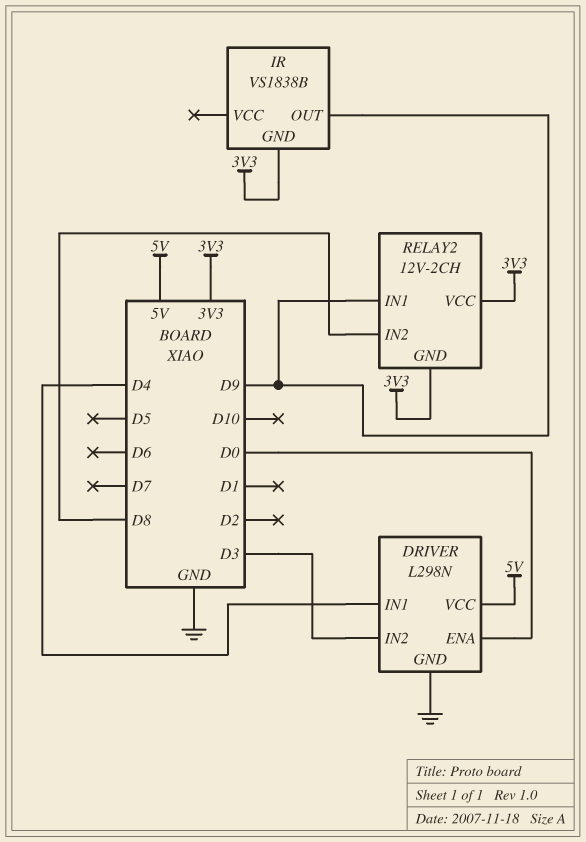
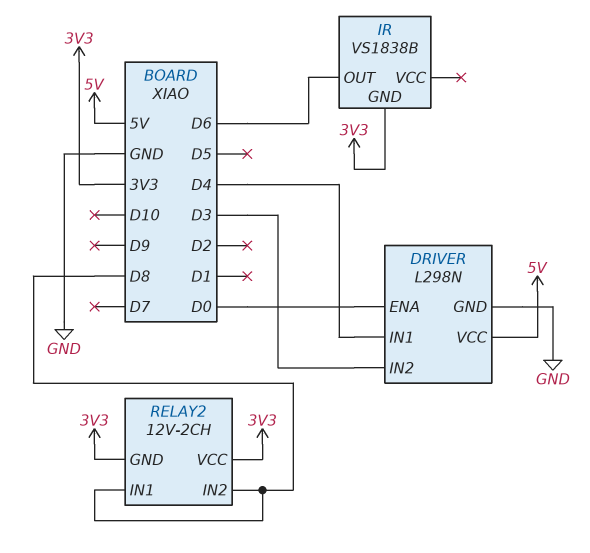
IR pin OUT: D9 -> D6
RELAY2 pin IN1: D9 -> D8

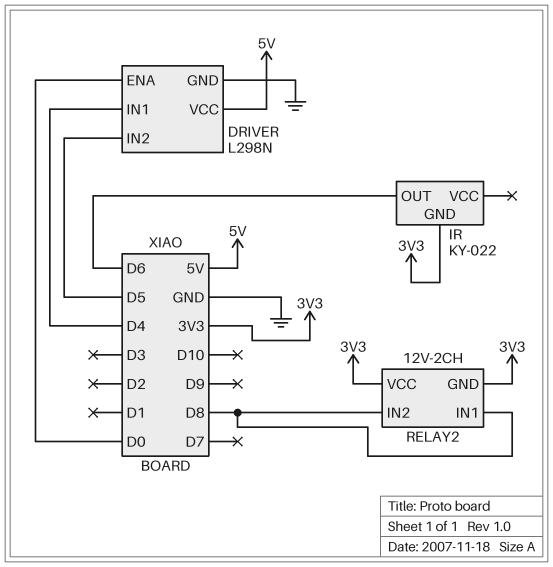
DRIVER pin IN2: D3 -> D5
IR: VS1838B -> KY-022

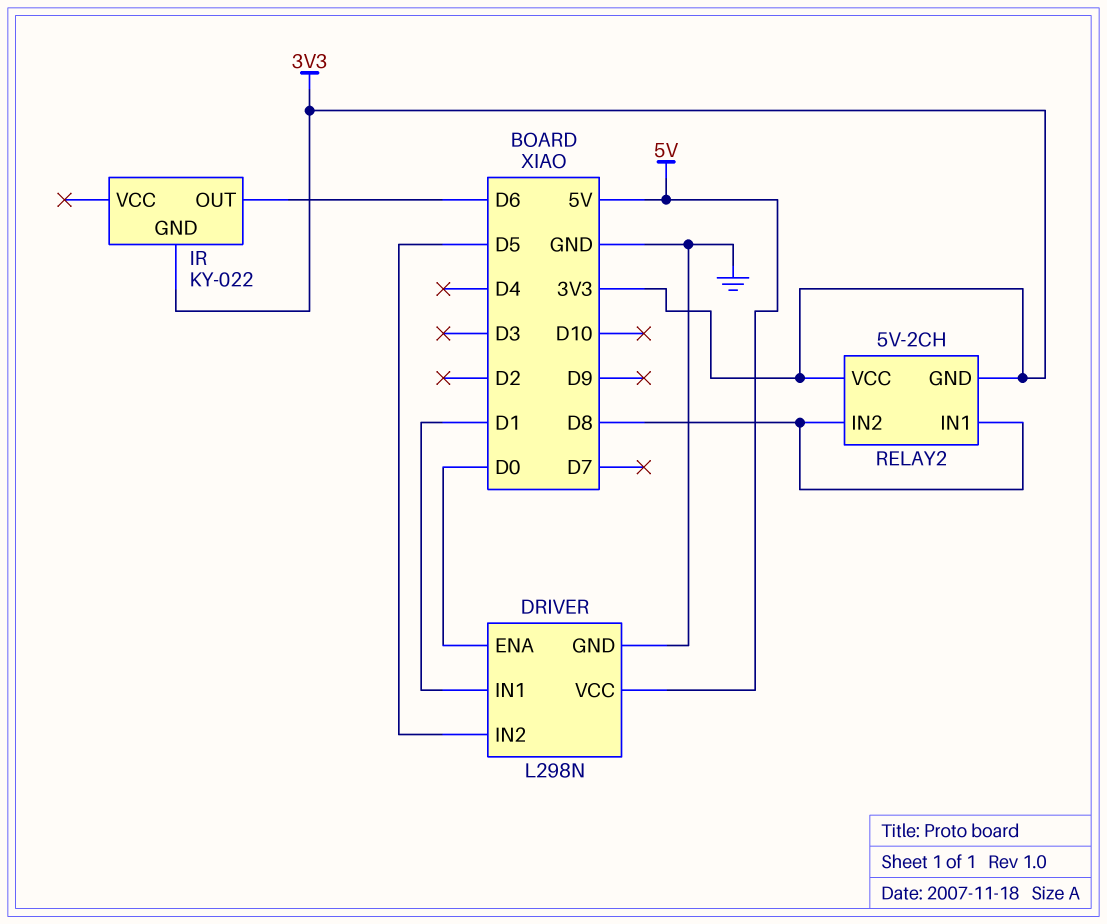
DRIVER pin IN1: D4 -> D1
RELAY2: 12V-2CH -> 5V-2CH

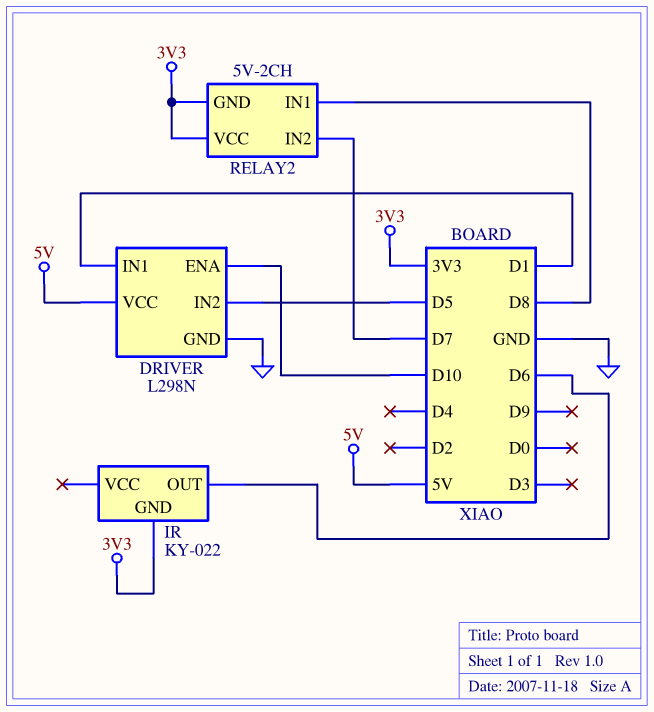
DRIVER pin ENA: D0 -> D10
RELAY2 pin IN2: D8 -> D7

